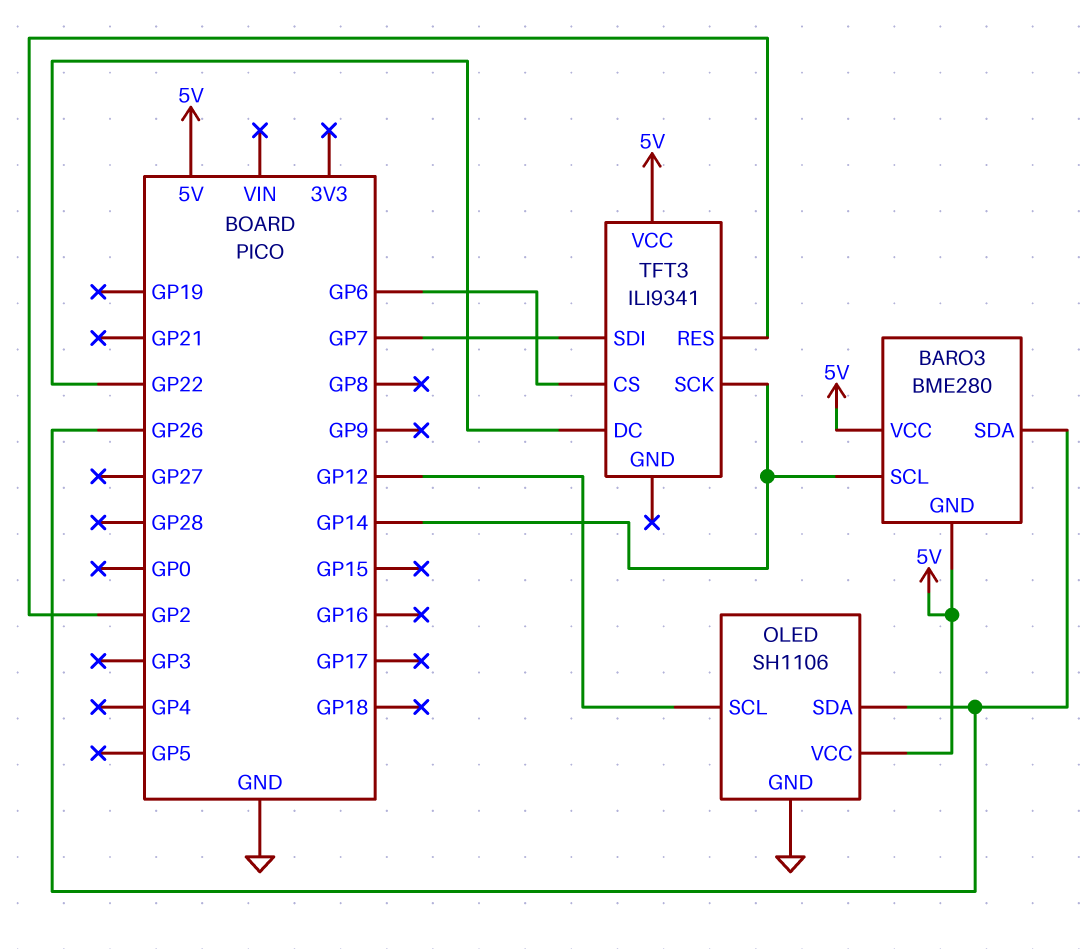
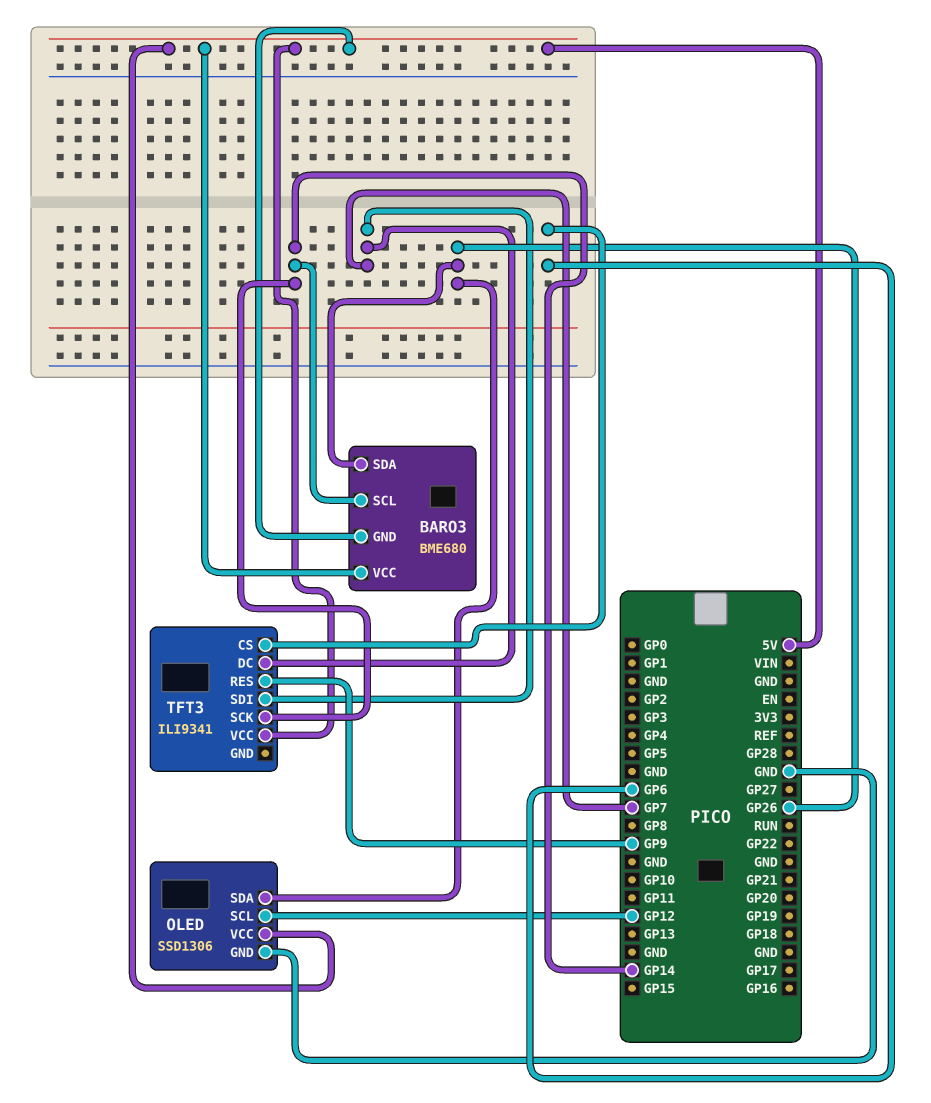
BARO3: BME280 -> BME680
OLED: SH1106 -> SSD1306
TFT3 pin DC: GP22 -> GP7
TFT3 pin RES: GP2 -> GP9

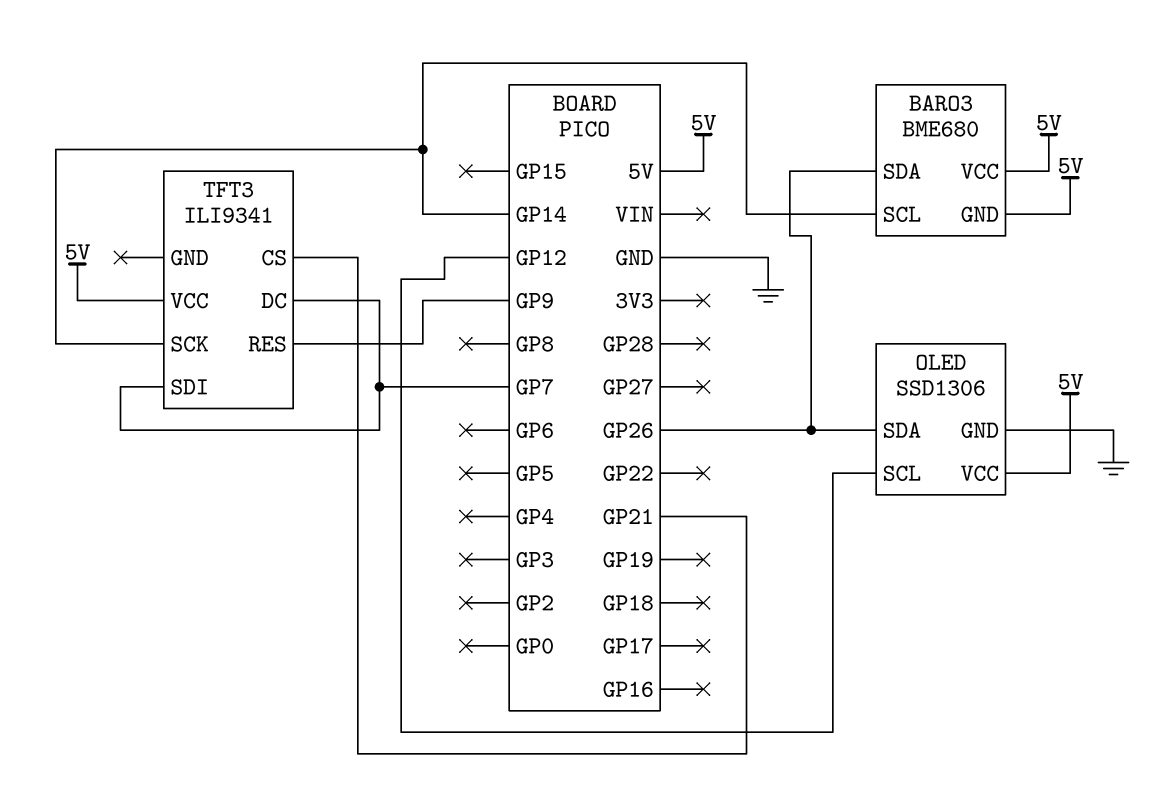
TFT3 pin CS: GP6 -> GP21

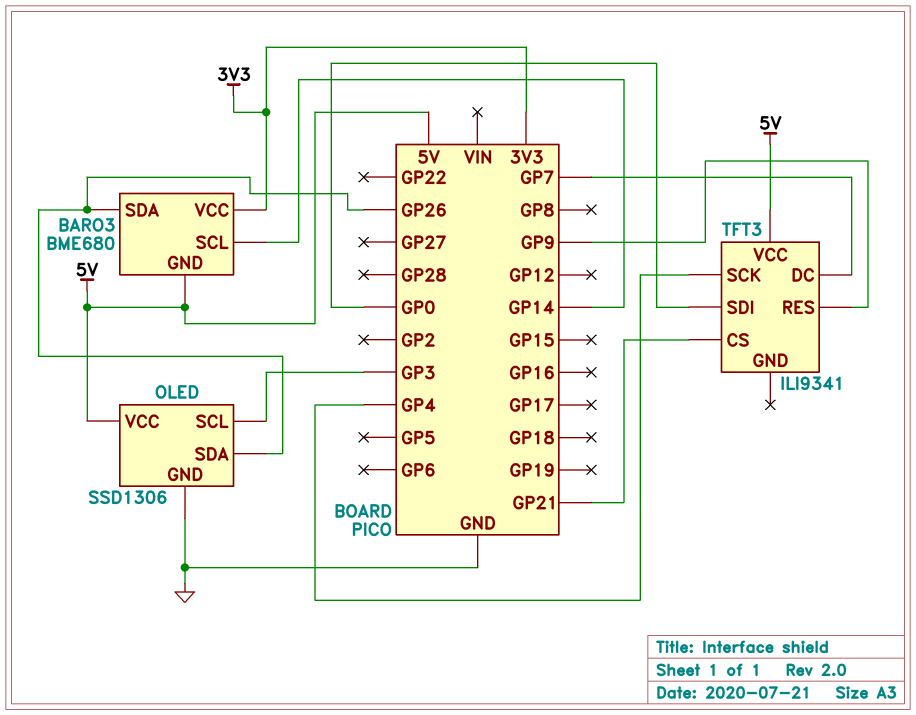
BARO3 pin VCC: 5V -> 3V3
OLED pin SCL: GP12 -> GP3
TFT3 pin SCK: GP14 -> GP4
TFT3 pin SDI: GP7 -> GP0

